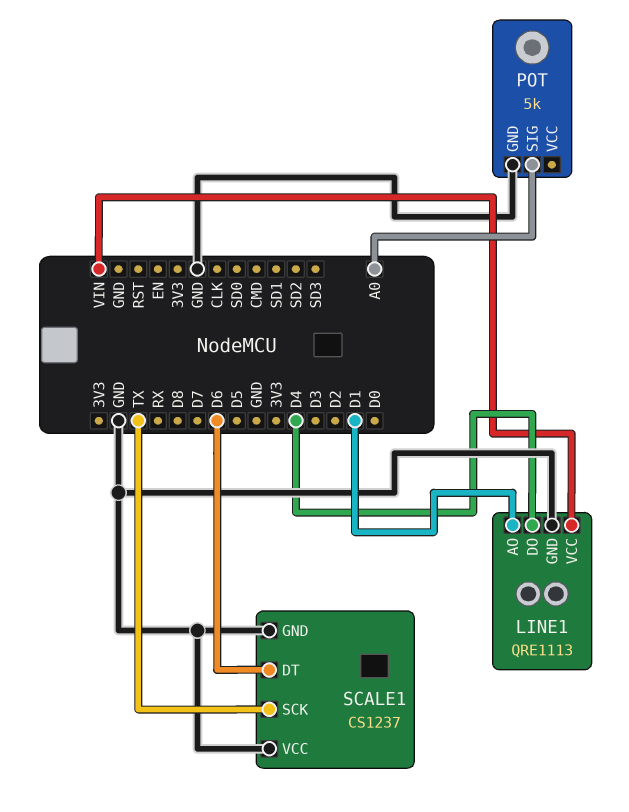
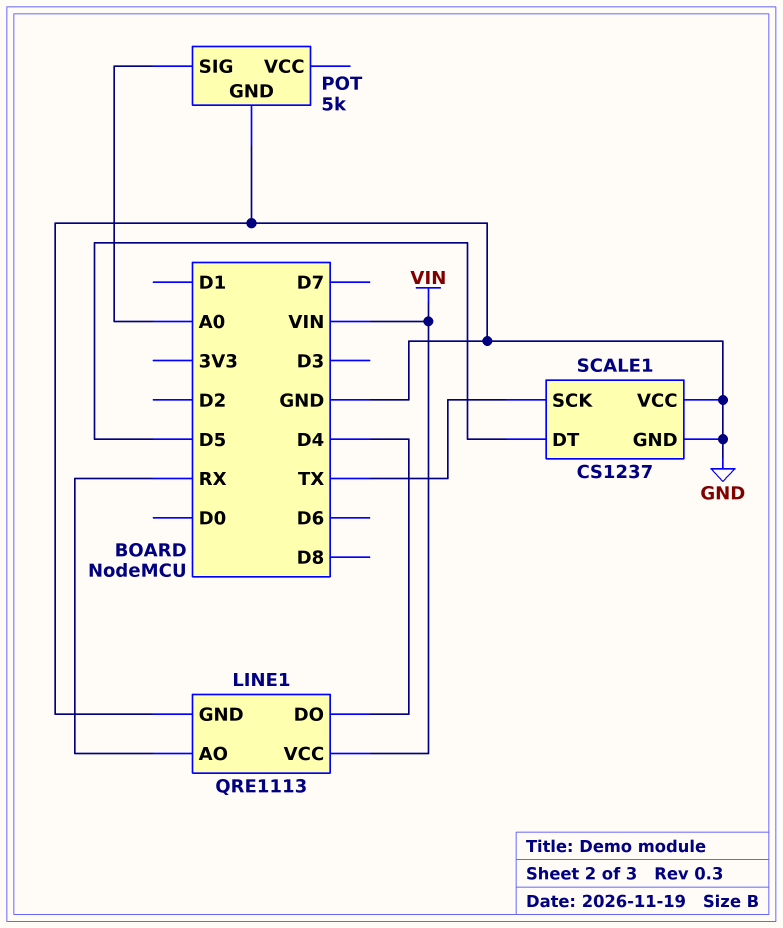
LINE1 pin AO: D1 -> RX
SCALE1 pin DT: D6 -> D5

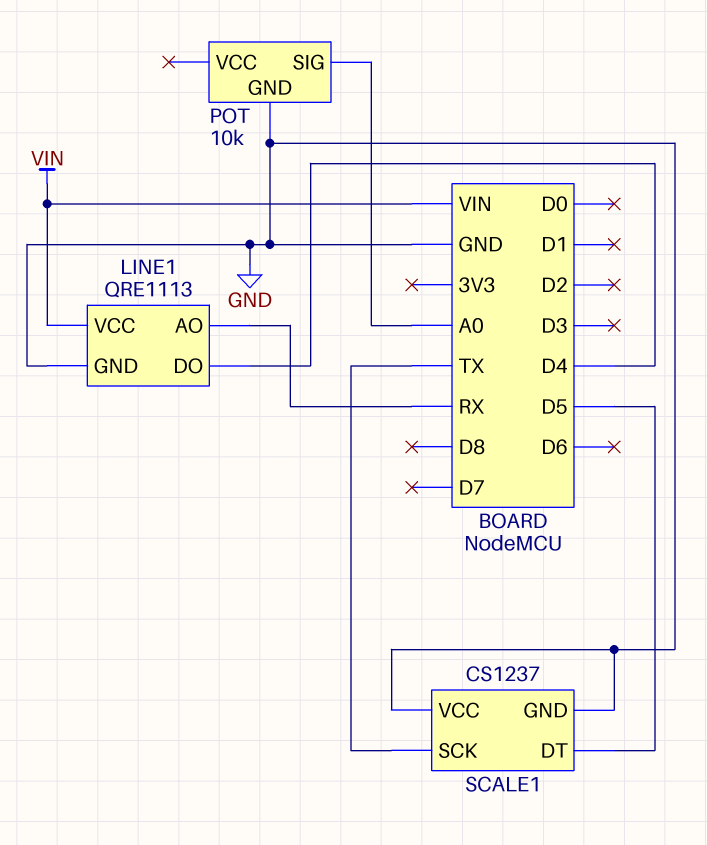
POT: 5k -> 10k

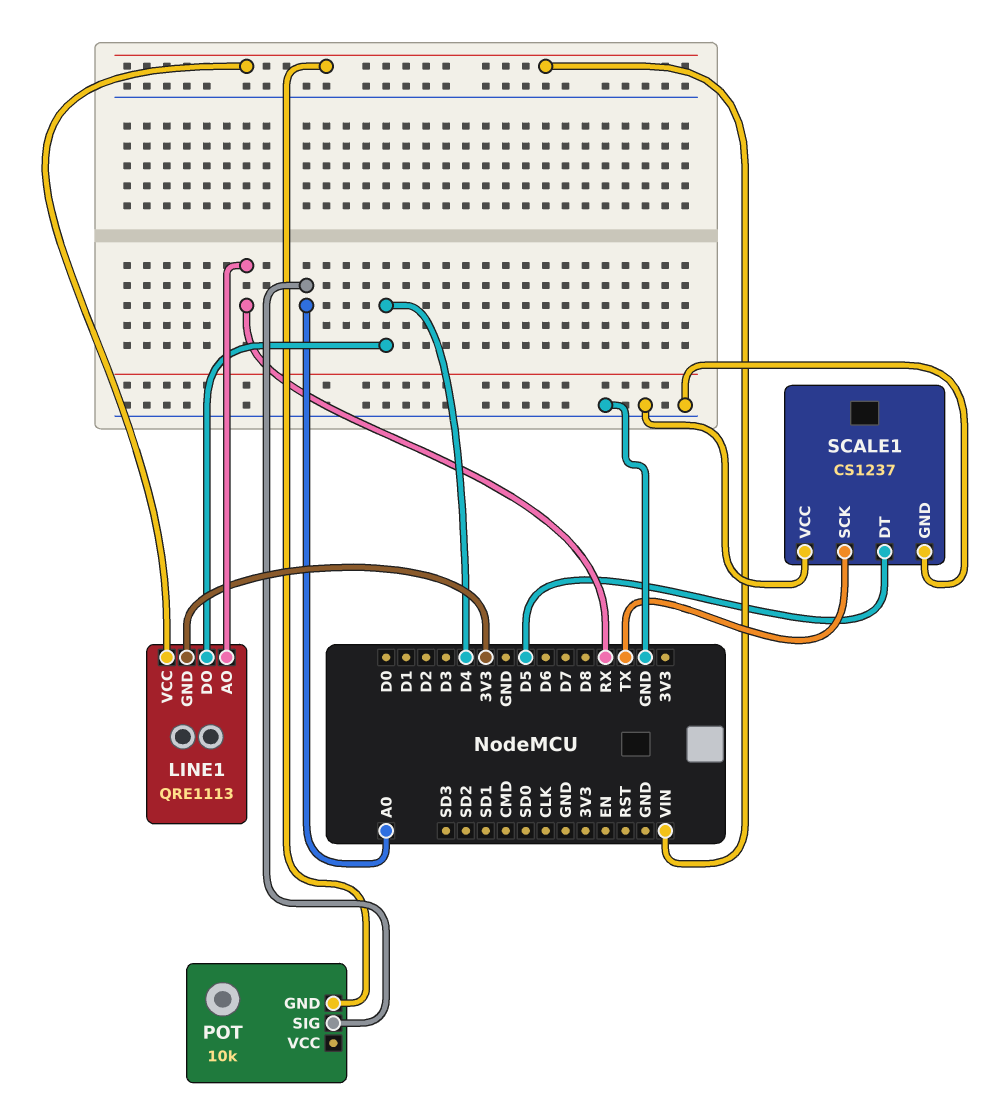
LINE1 pin GND: GND -> 3V3
POT pin GND: GND -> VIN

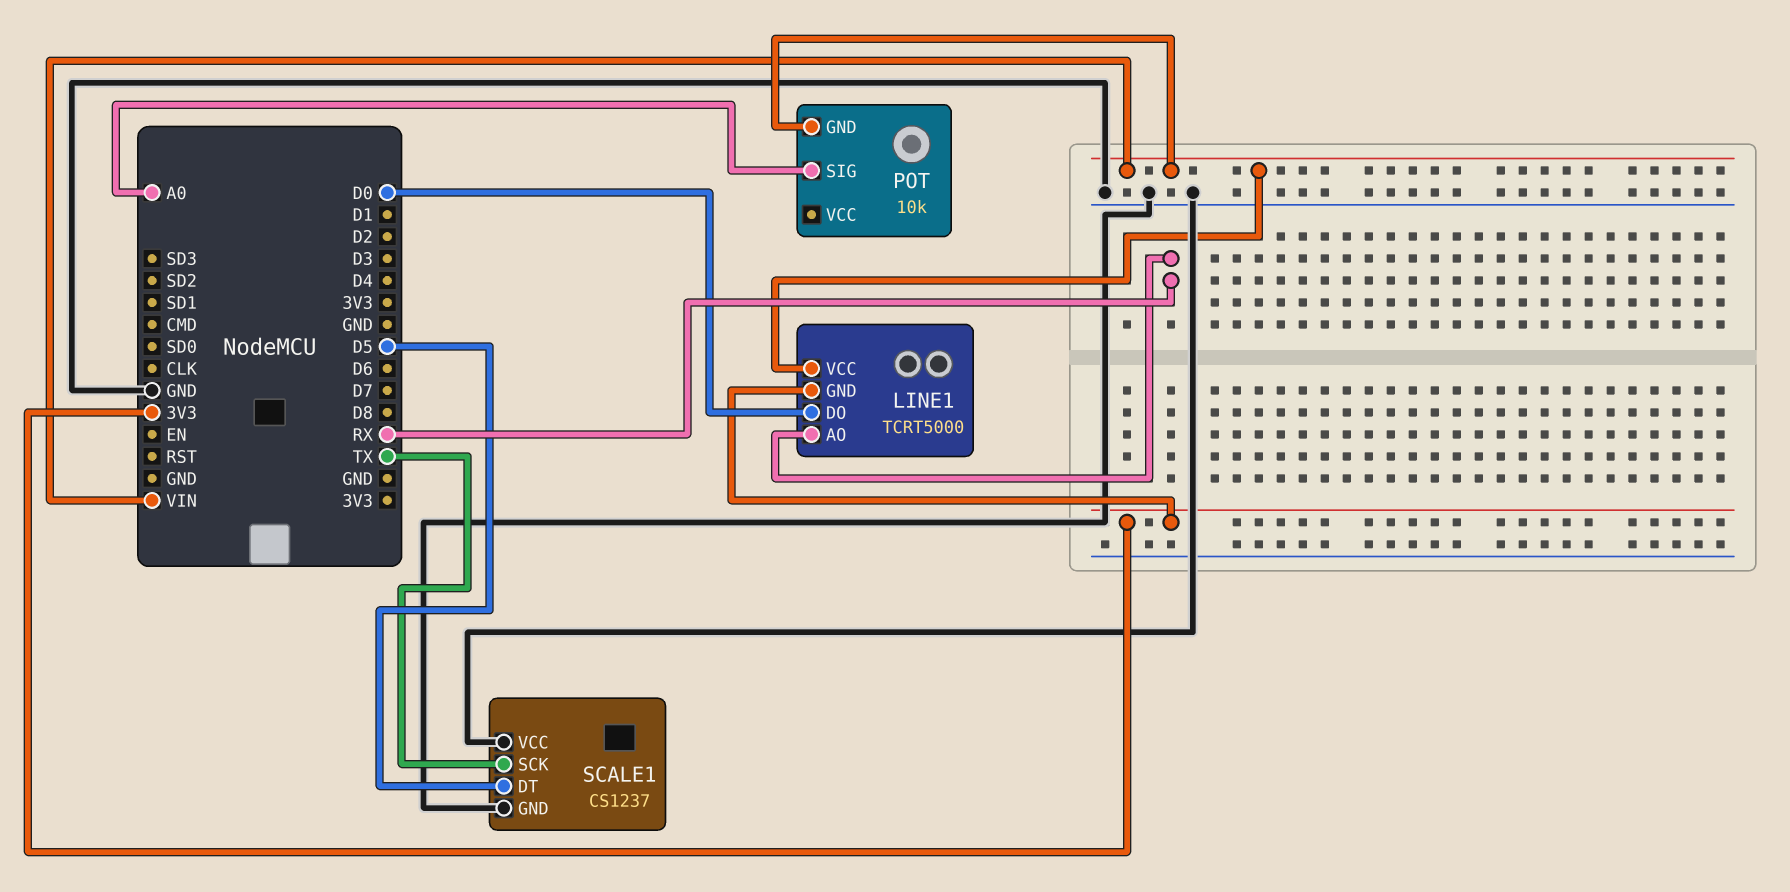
LINE1: QRE1113 -> TCRT5000
LINE1 pin DO: D4 -> D0

